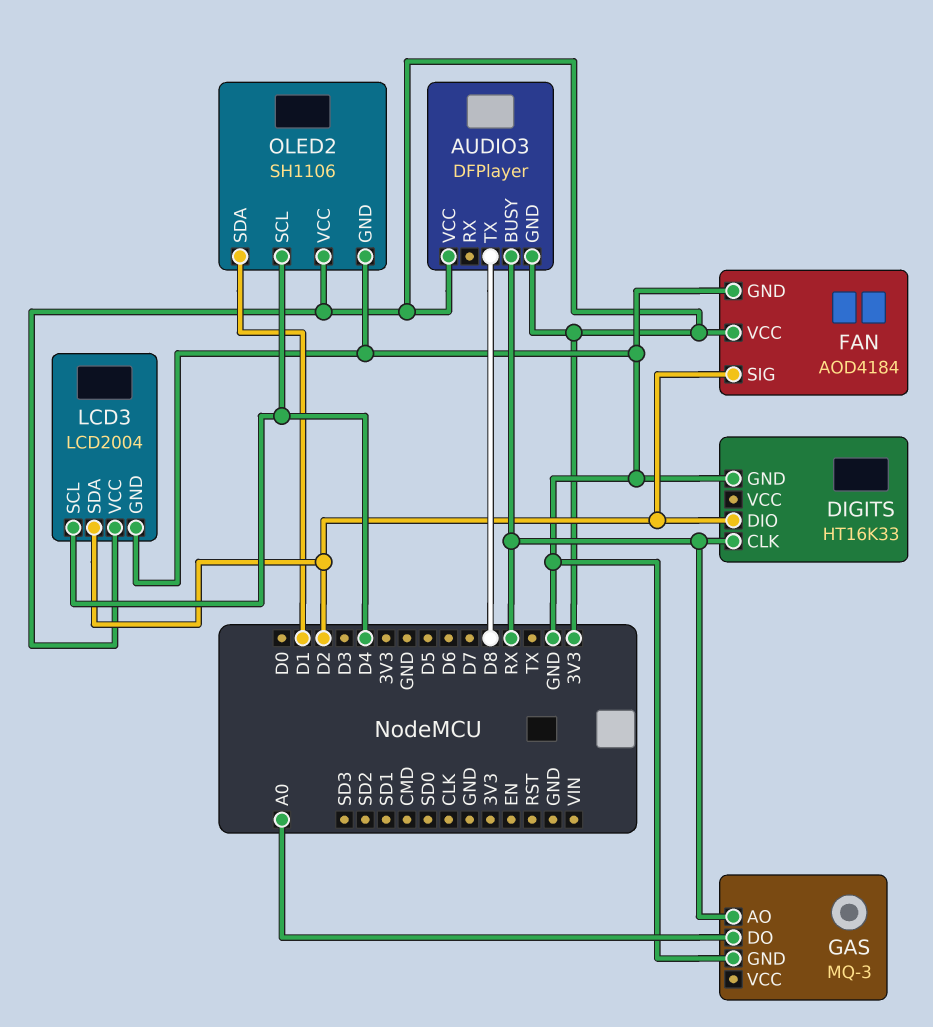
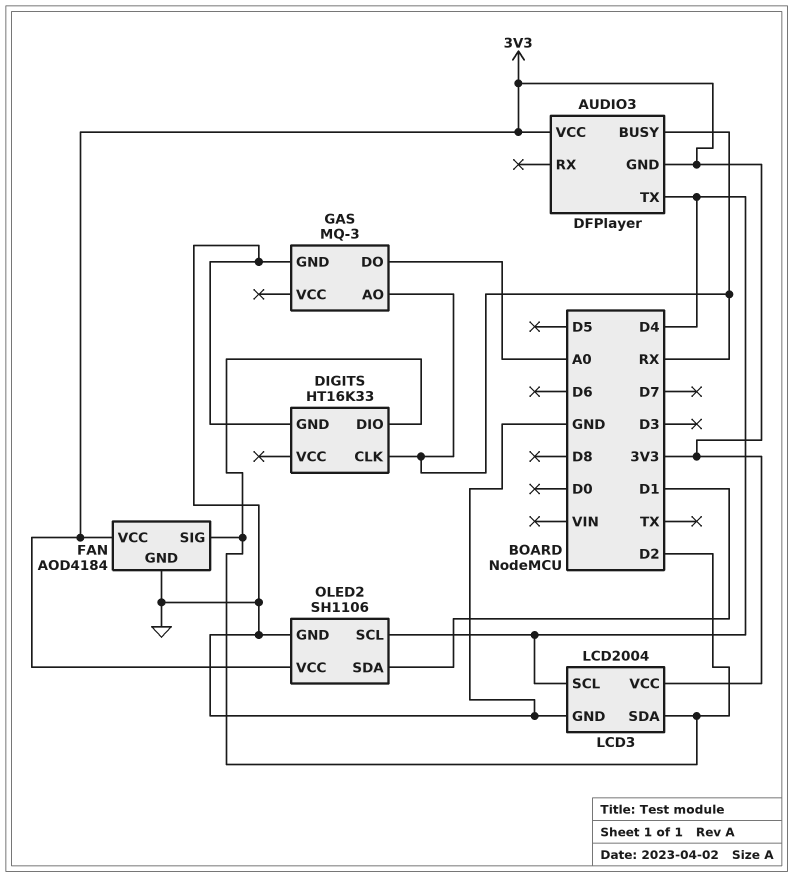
AUDIO3 pin TX: D8 -> D4

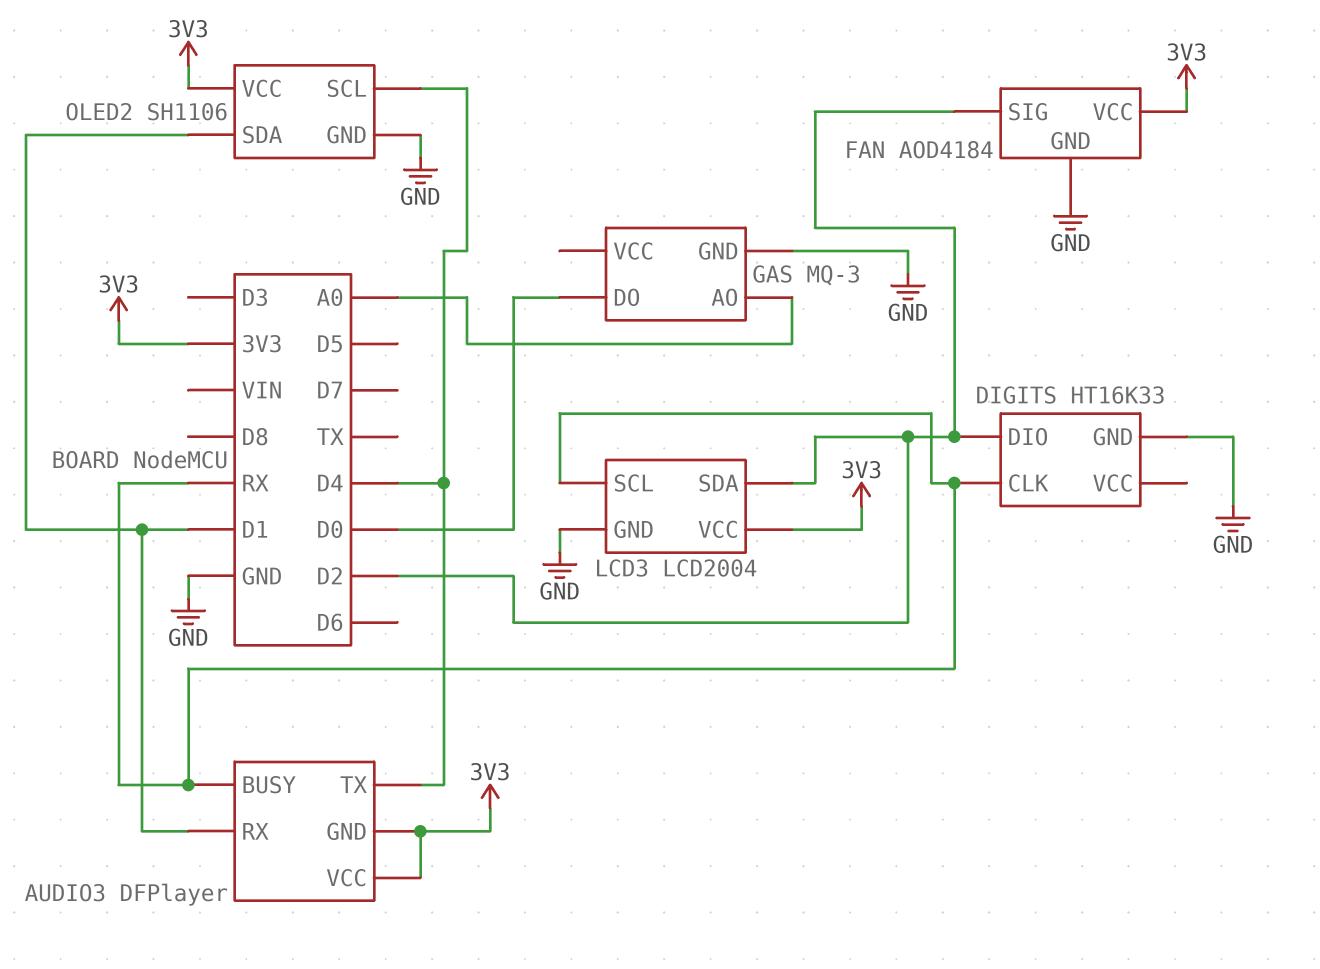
AUDIO3 pin RX: none -> D1
GAS pin AO: RX -> A0
GAS pin DO: A0 -> D0
LCD3 pin SCL: D4 -> RX

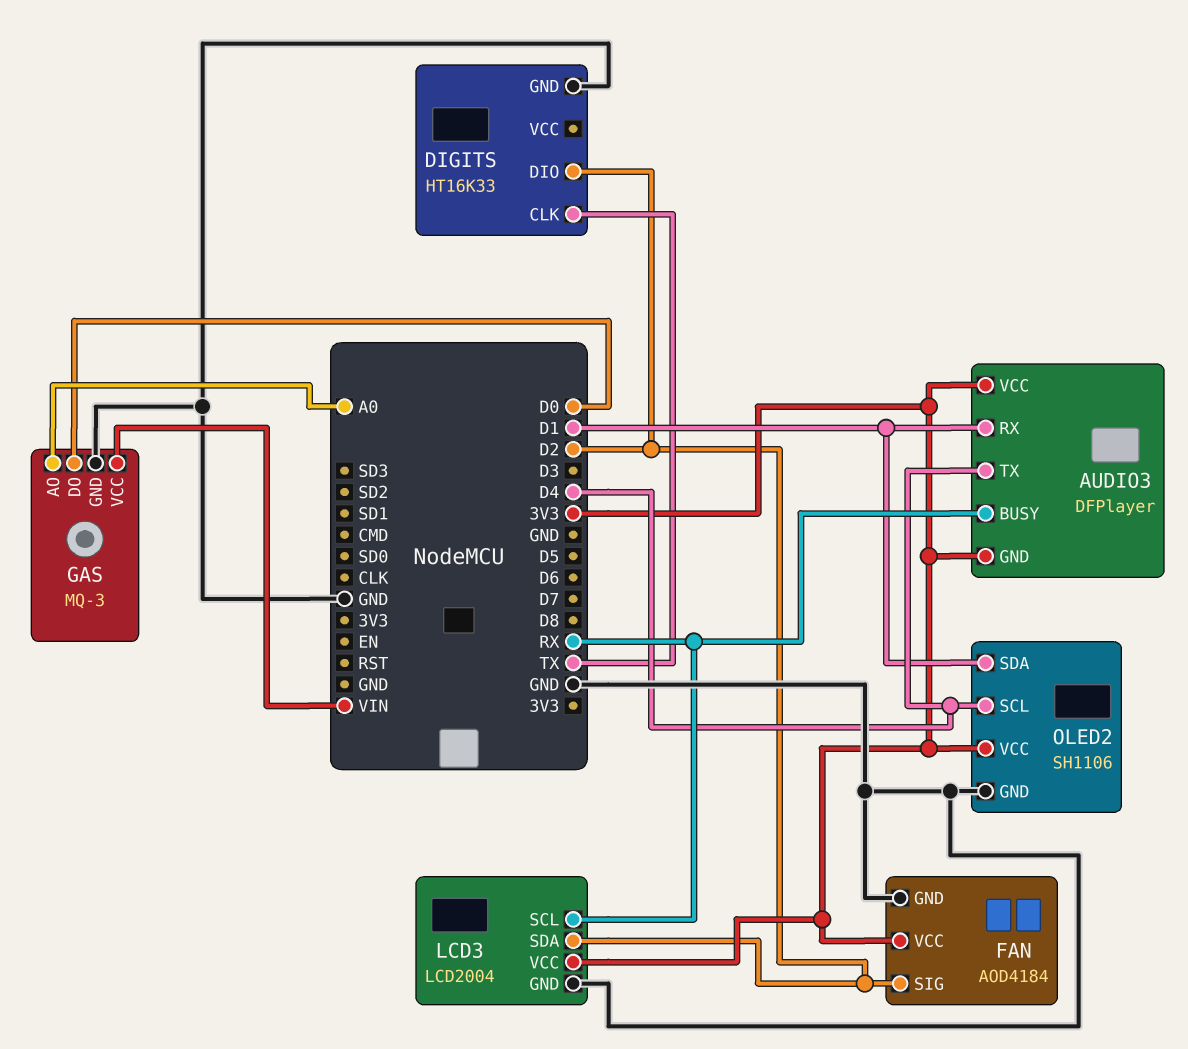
DIGITS pin CLK: RX -> TX
GAS pin VCC: none -> VIN

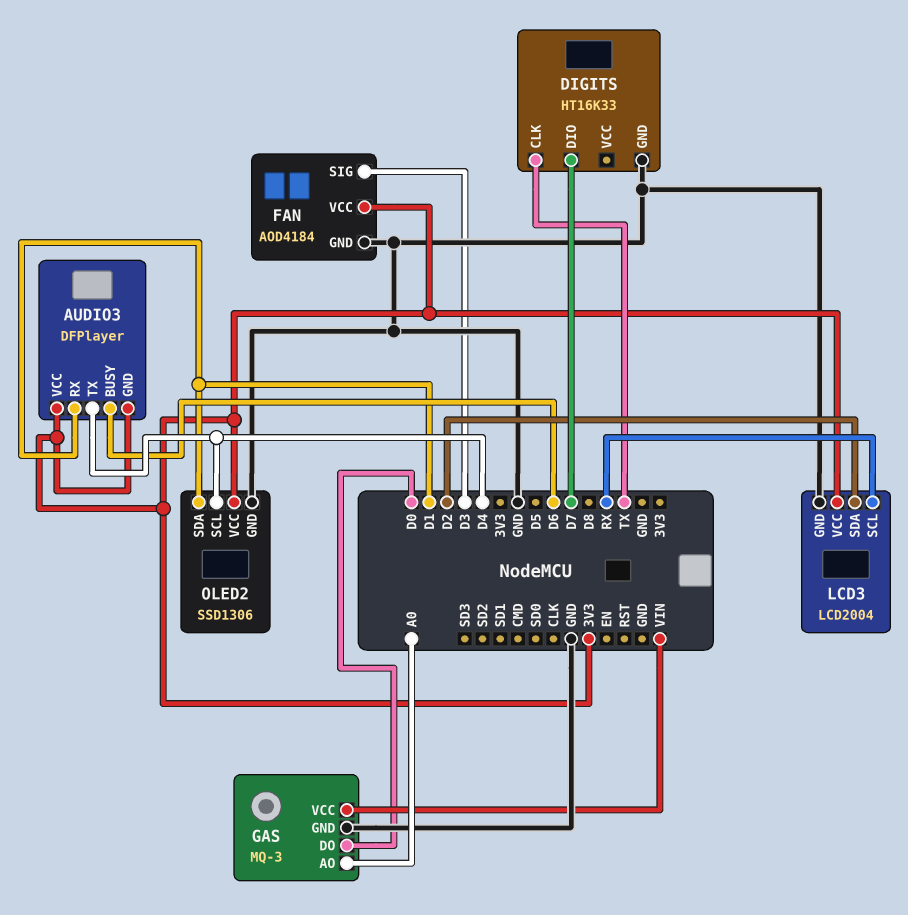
AUDIO3 pin BUSY: RX -> D6
DIGITS pin DIO: D2 -> D7
FAN pin SIG: D2 -> D3
OLED2: SH1106 -> SSD1306

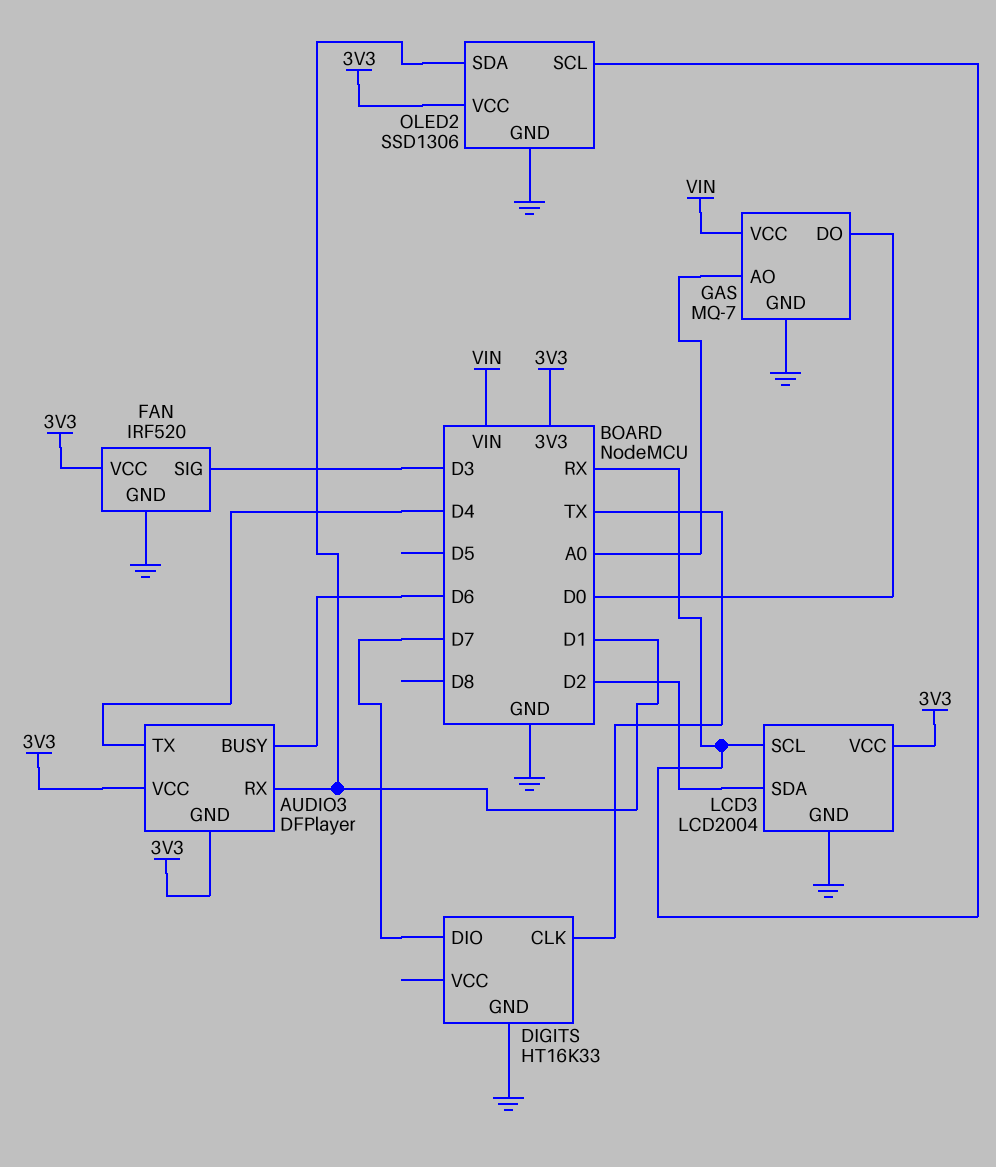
FAN: AOD4184 -> IRF520
GAS: MQ-3 -> MQ-7
OLED2 pin SCL: D4 -> RX

